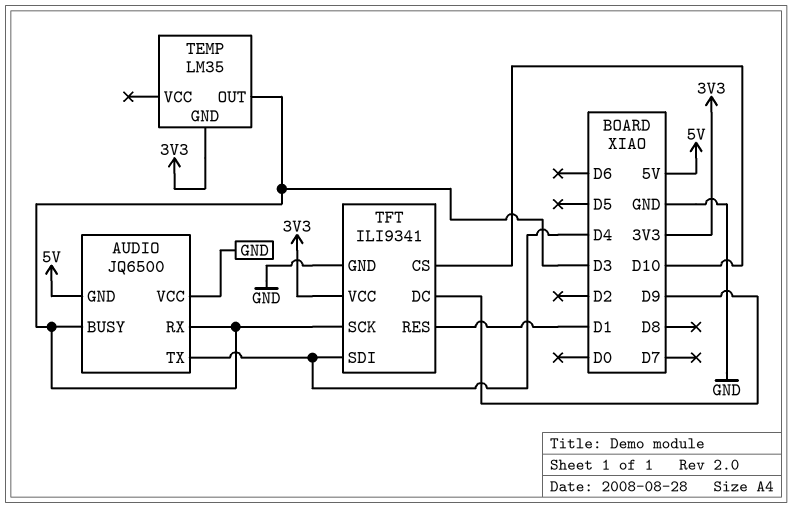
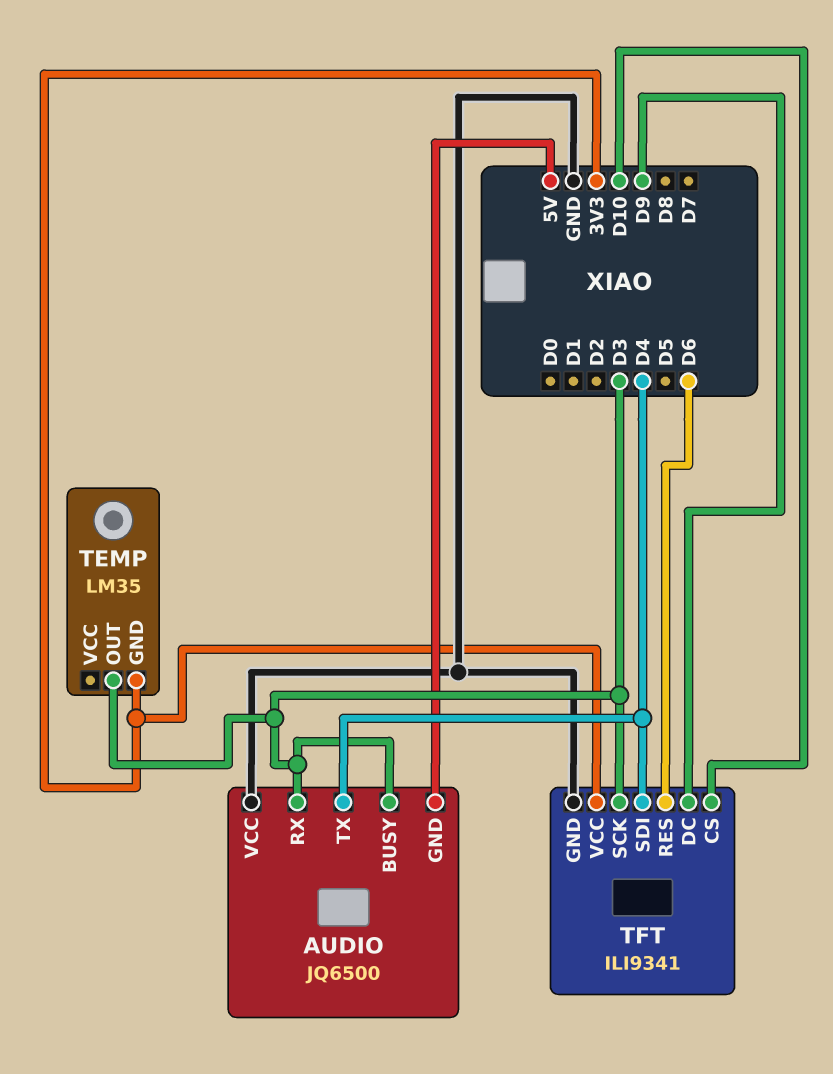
TFT pin RES: D1 -> D6

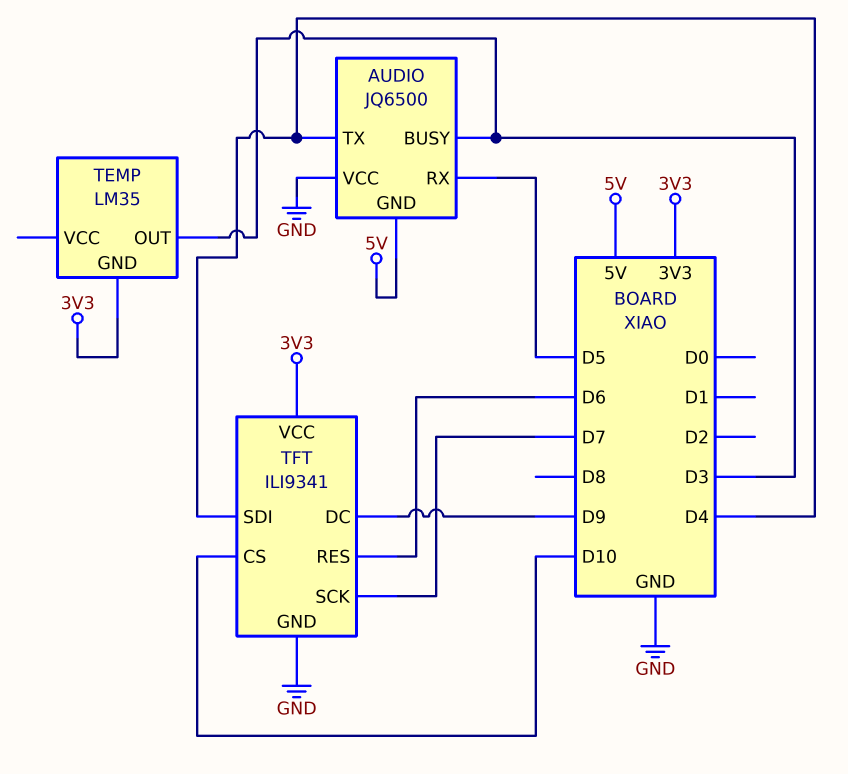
AUDIO pin RX: D3 -> D5
TFT pin SCK: D3 -> D7

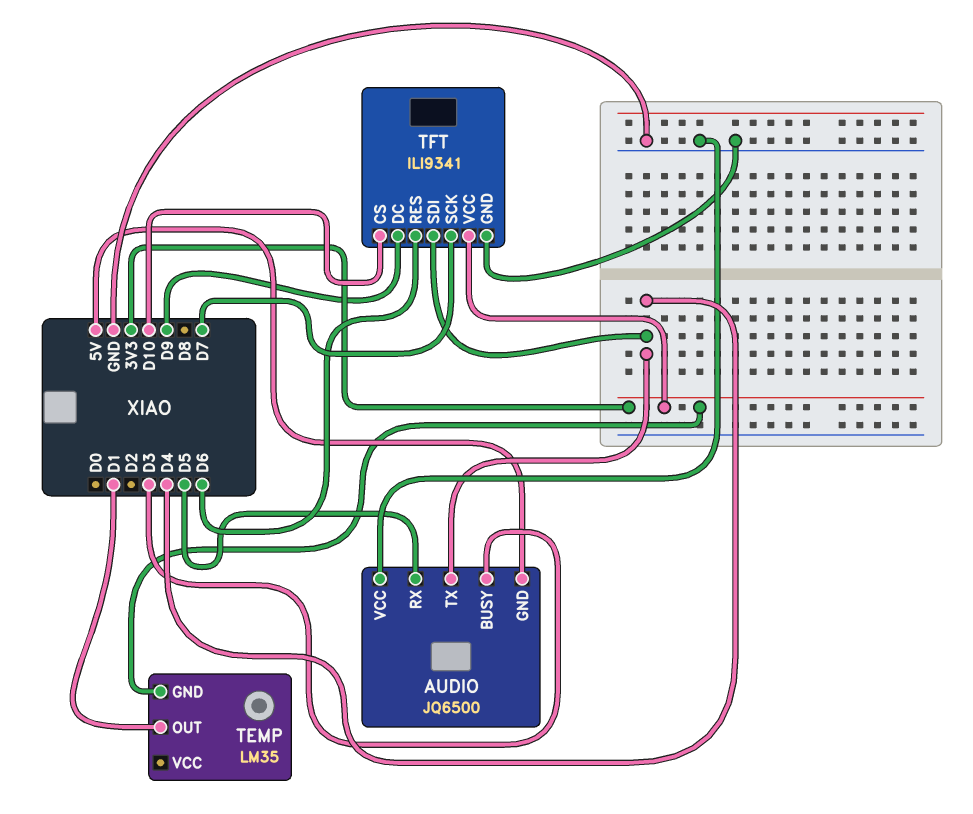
TEMP pin OUT: D3 -> D1

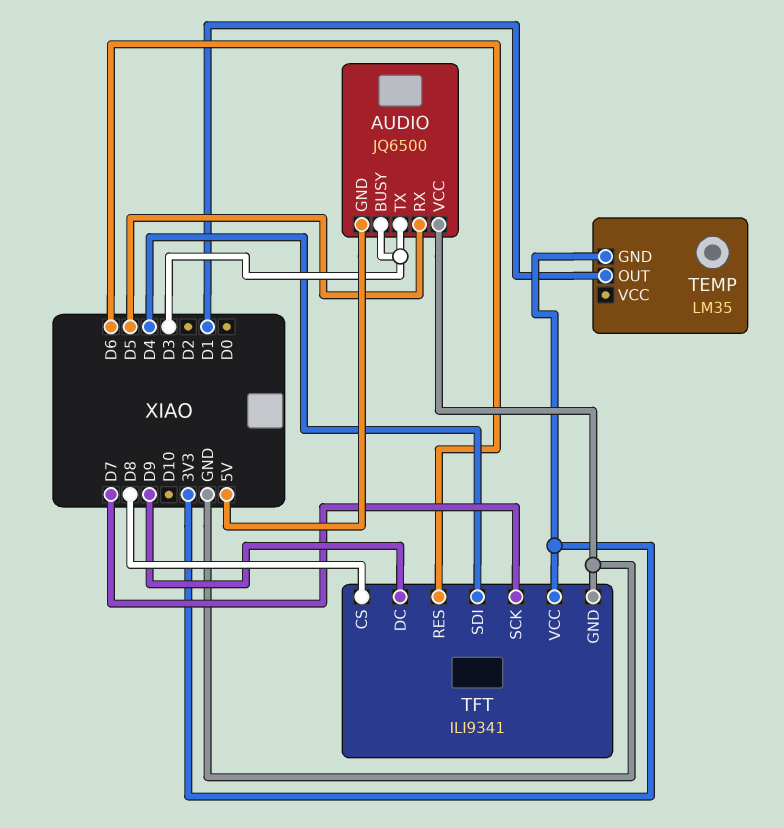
AUDIO pin TX: D4 -> D3
TFT pin CS: D10 -> D8

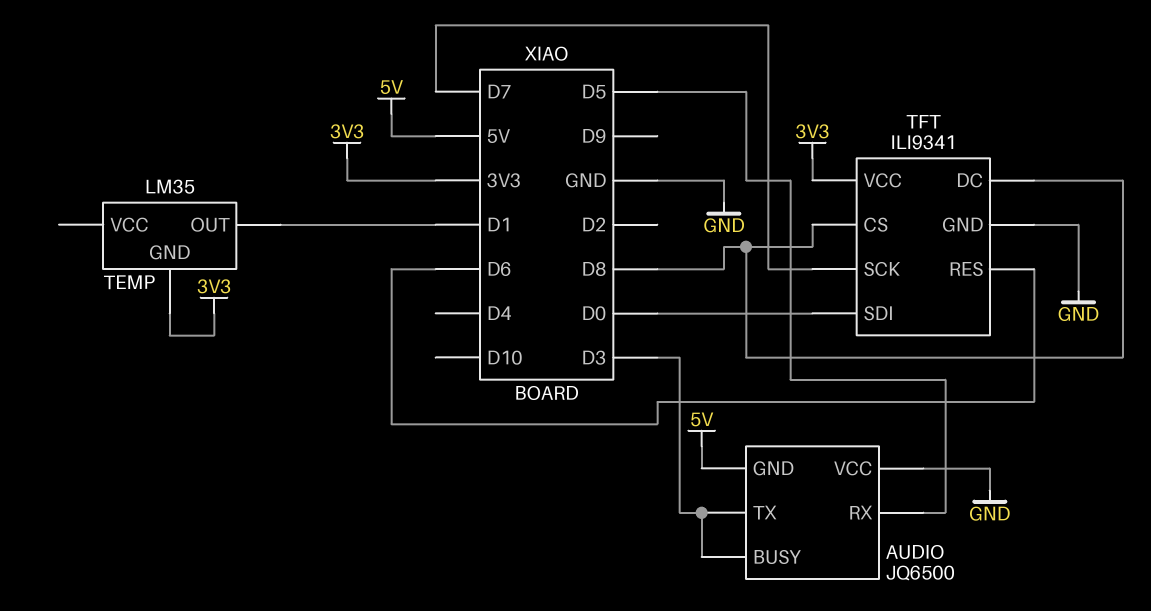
TFT pin DC: D9 -> D8
TFT pin SDI: D4 -> D0

